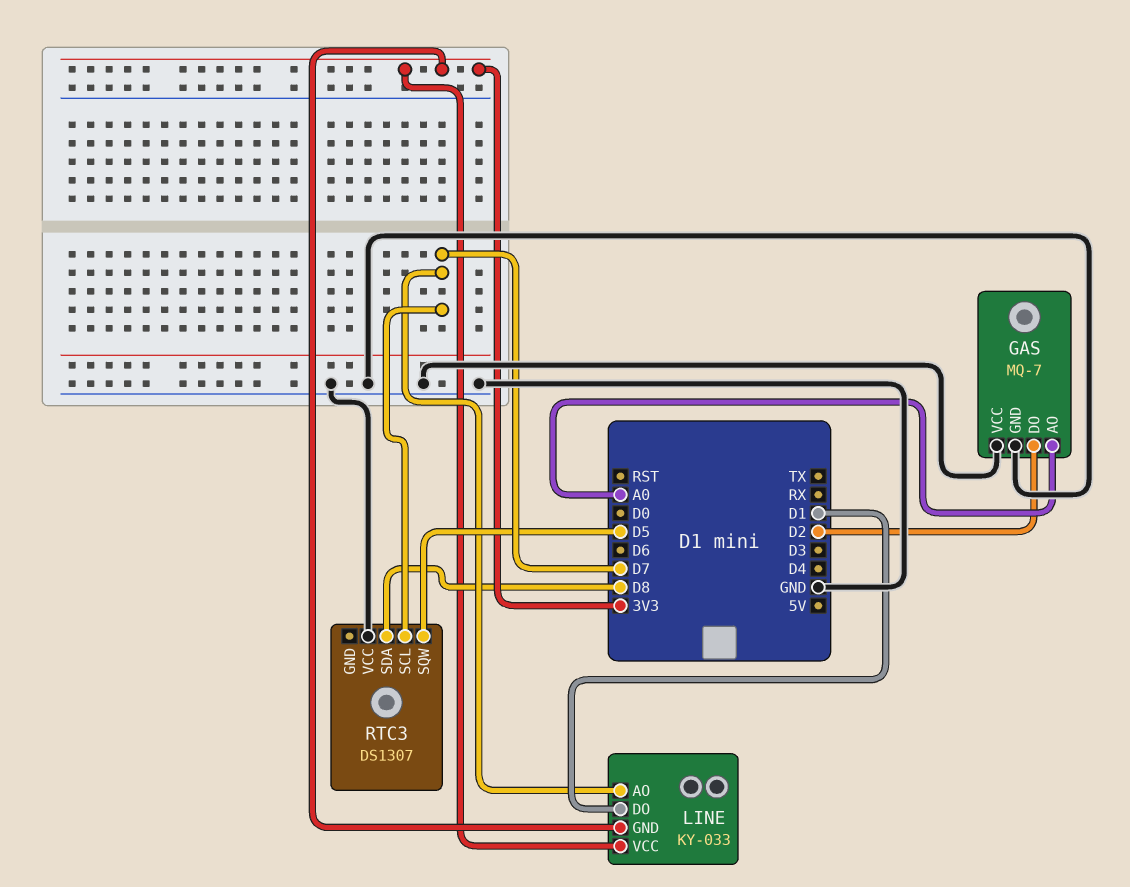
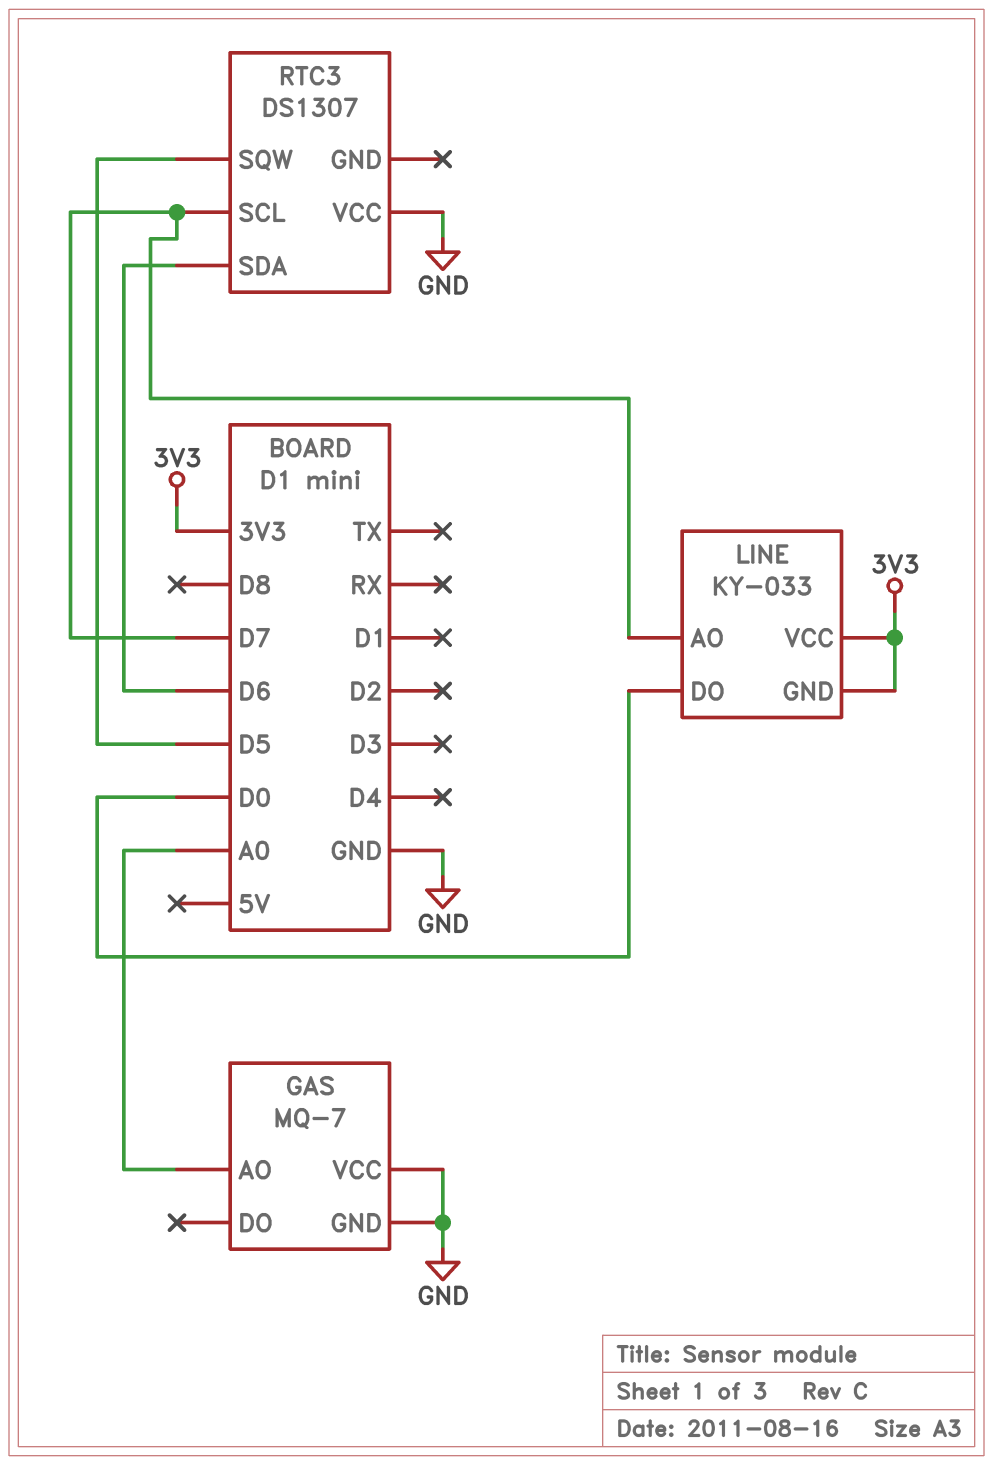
GAS pin DO: D2 -> none
LINE pin DO: D1 -> D0
RTC3 pin SDA: D8 -> D6

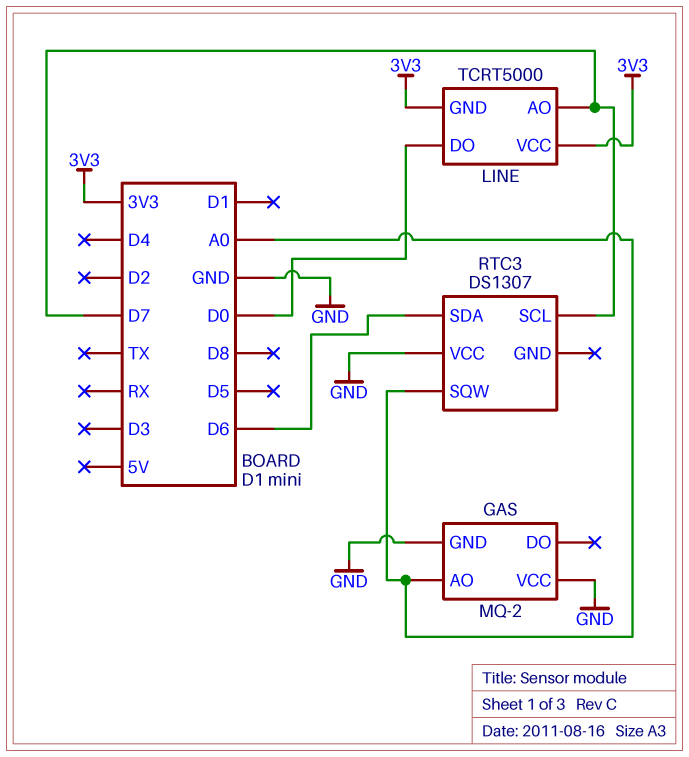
GAS: MQ-7 -> MQ-2
LINE: KY-033 -> TCRT5000
RTC3 pin SQW: D5 -> A0

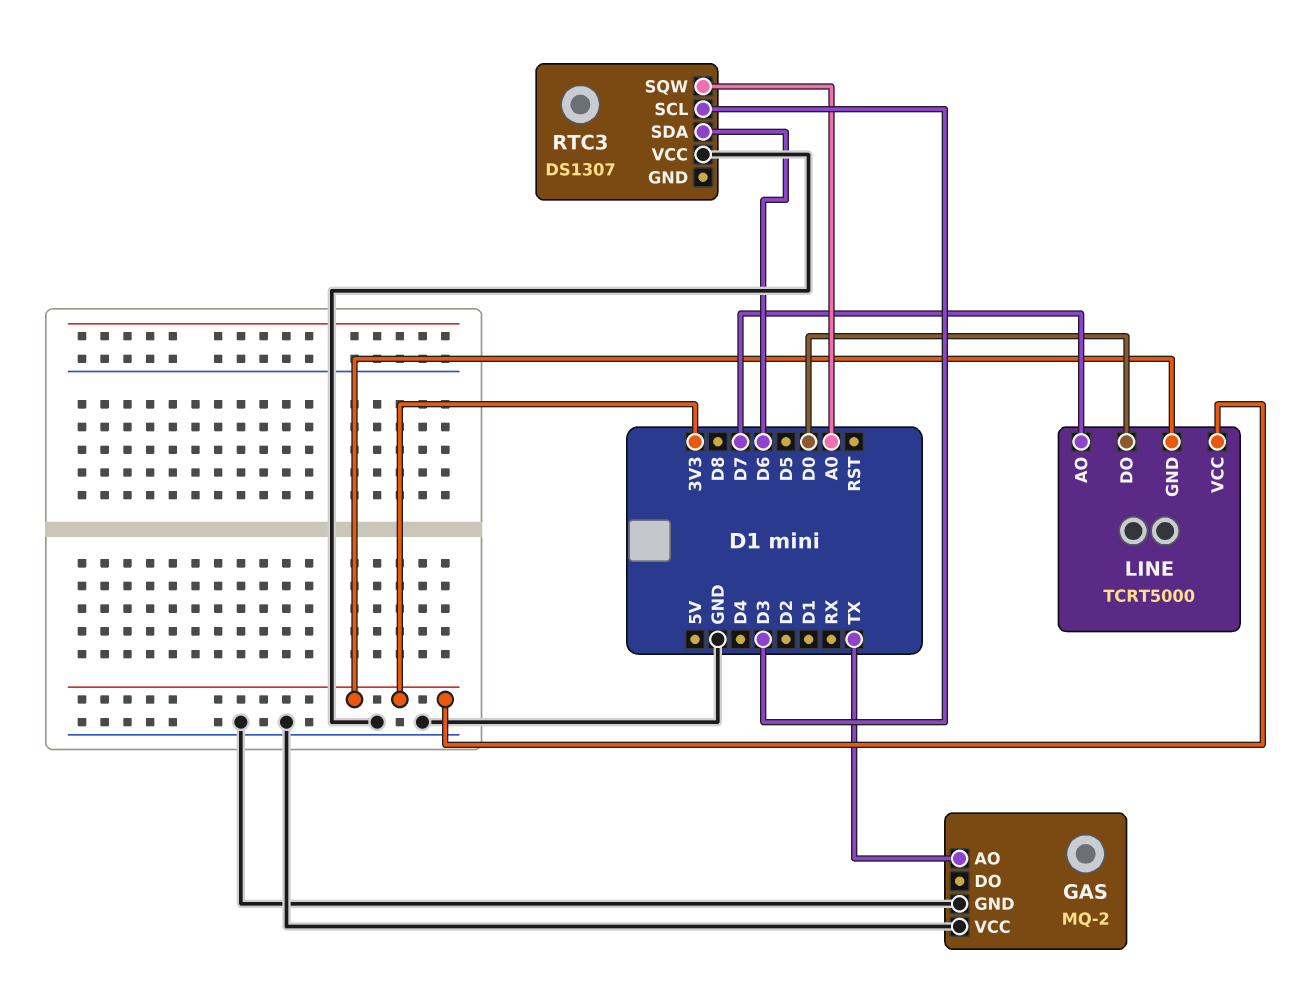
GAS pin AO: A0 -> TX
RTC3 pin SCL: D7 -> D3

